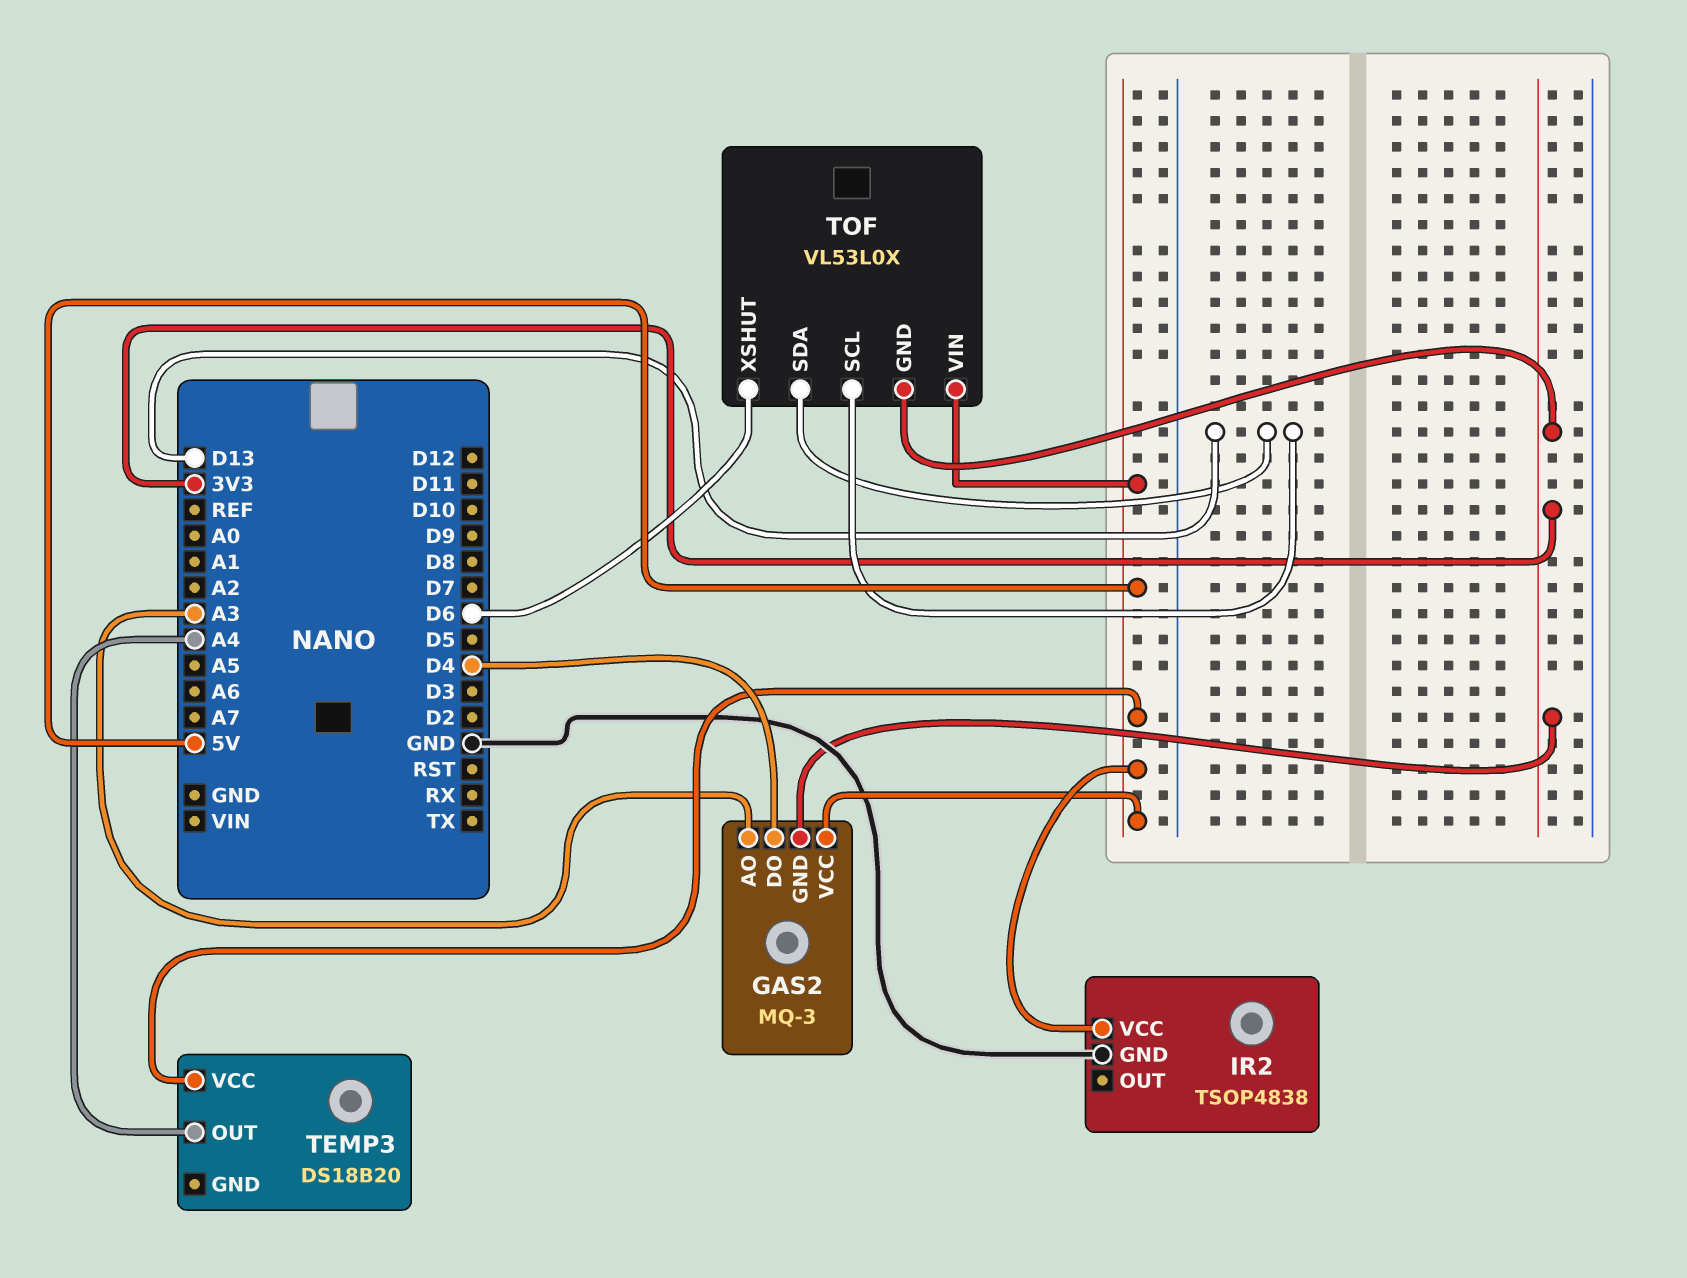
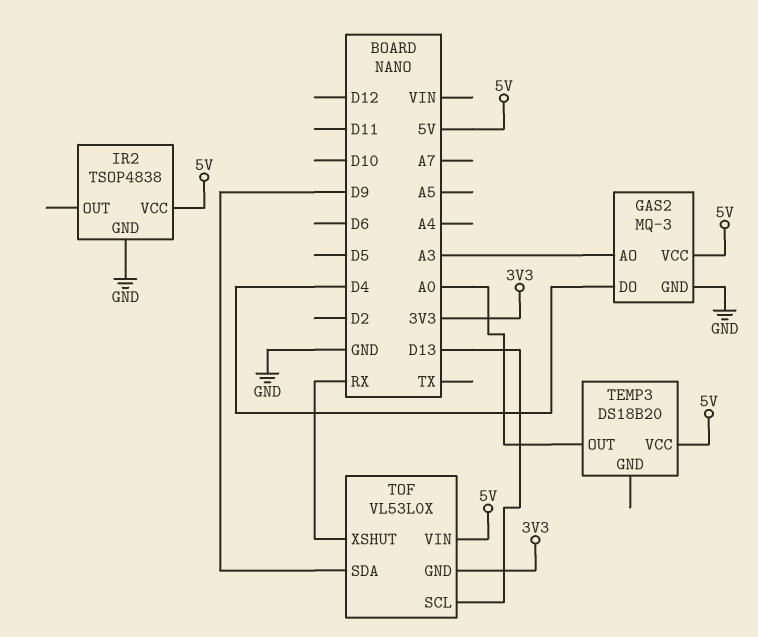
GAS2 pin GND: 3V3 -> GND
TEMP3 pin OUT: A4 -> A0
TOF pin SDA: D13 -> D9
TOF pin XSHUT: D6 -> RX

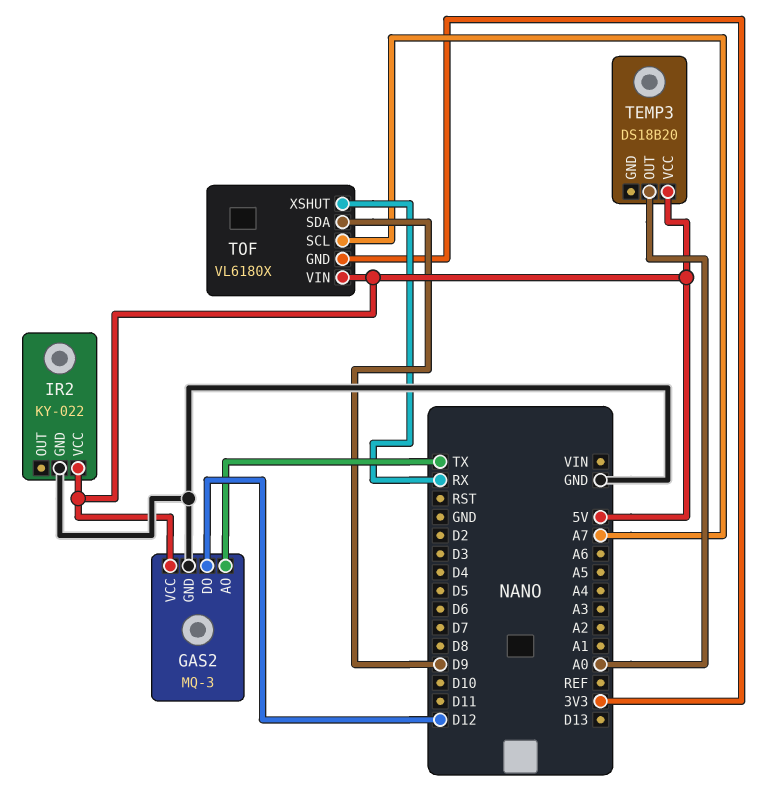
GAS2 pin AO: A3 -> TX
GAS2 pin DO: D4 -> D12
IR2: TSOP4838 -> KY-022
TOF: VL53L0X -> VL6180X
TOF pin SCL: D13 -> A7

